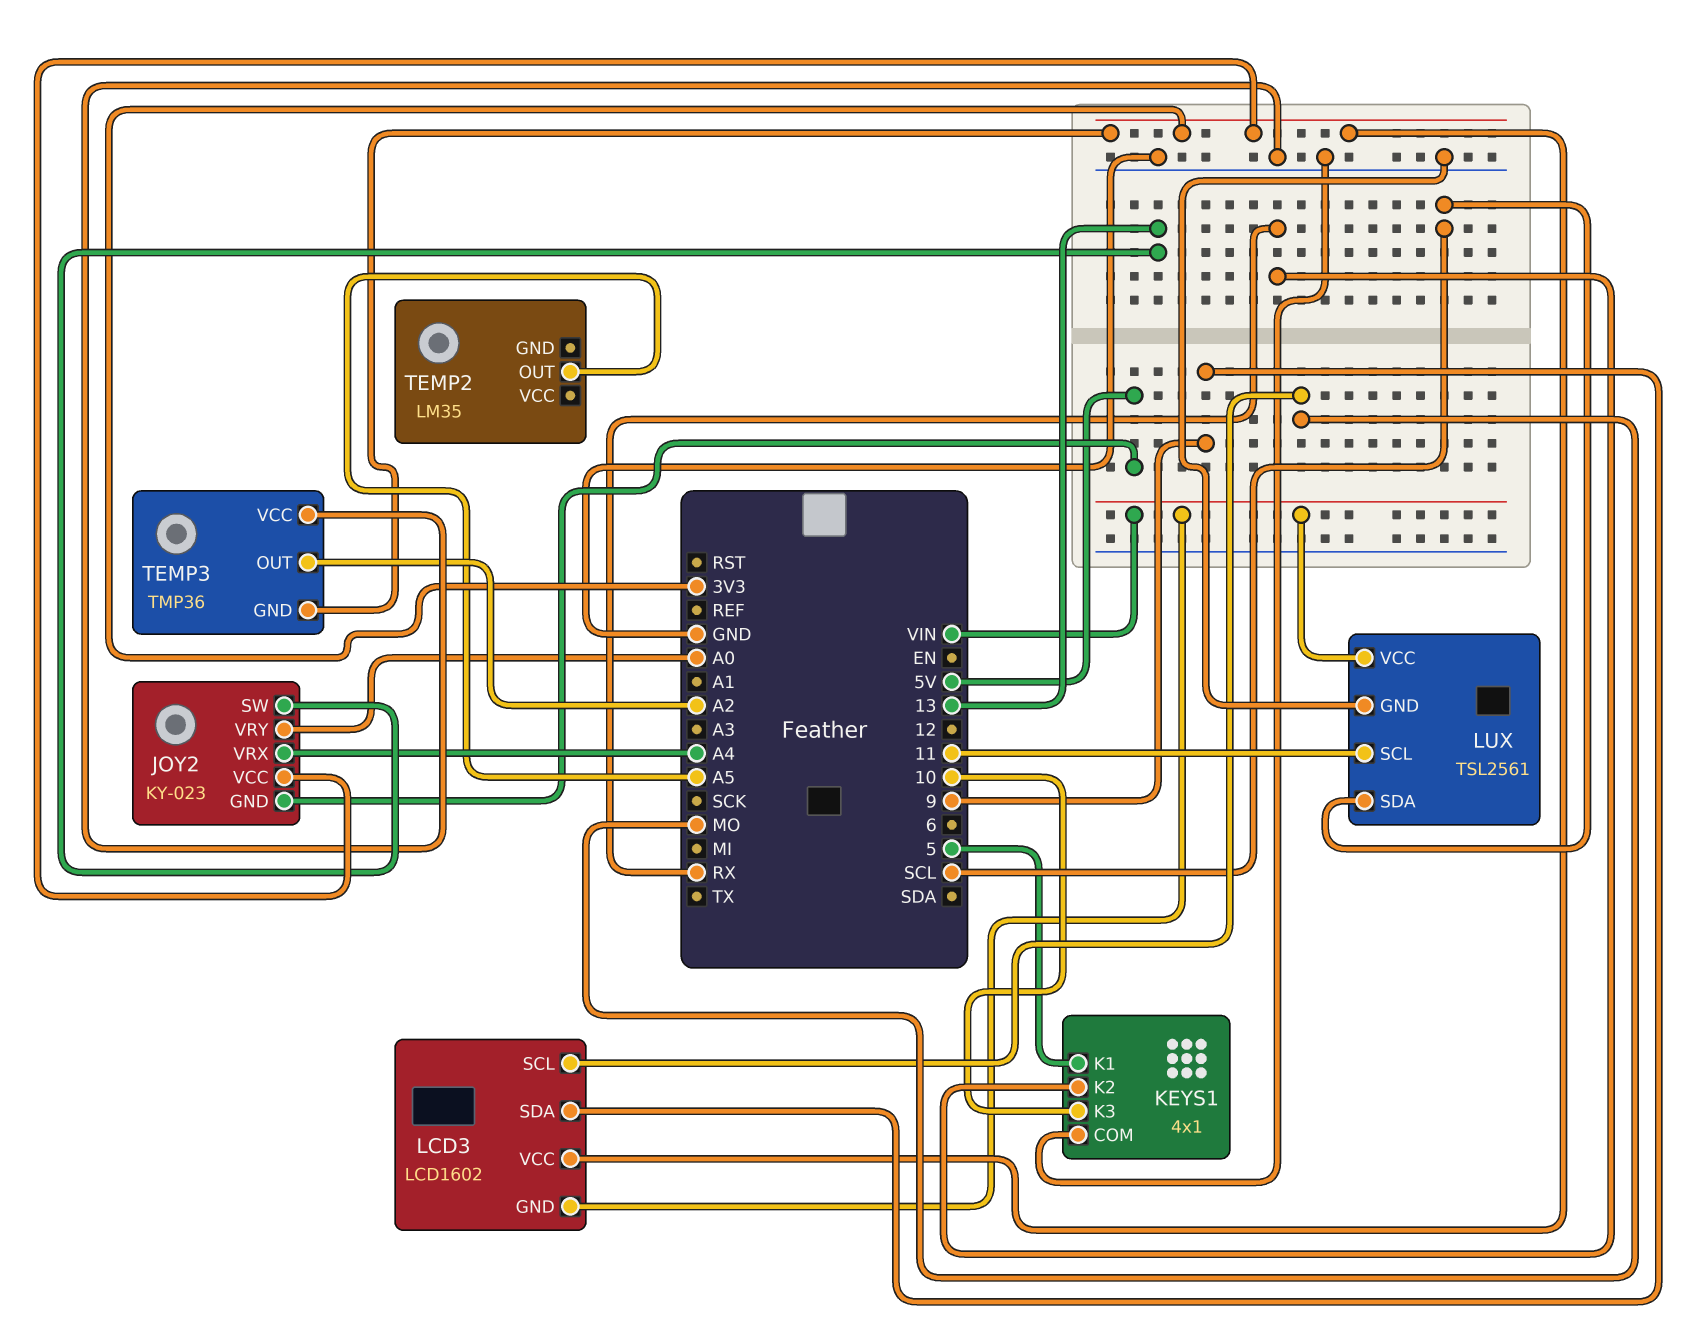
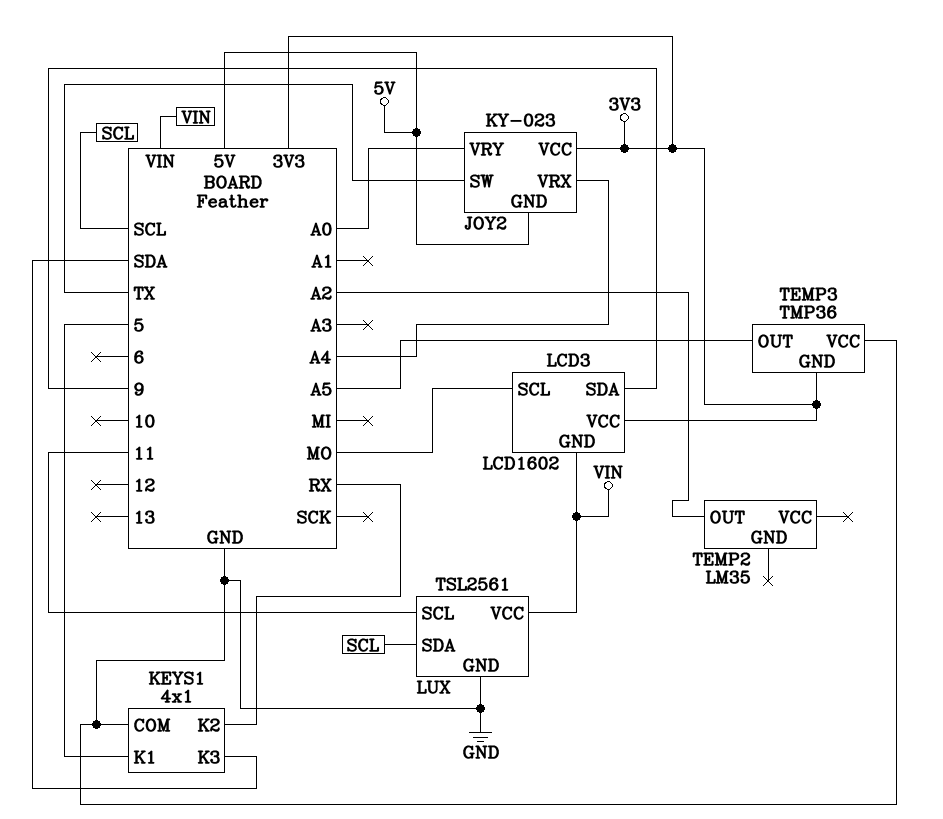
JOY2 pin SW: 13 -> TX
KEYS1 pin K3: 10 -> SDA
TEMP2 pin OUT: A5 -> A2
TEMP3 pin OUT: A2 -> A5

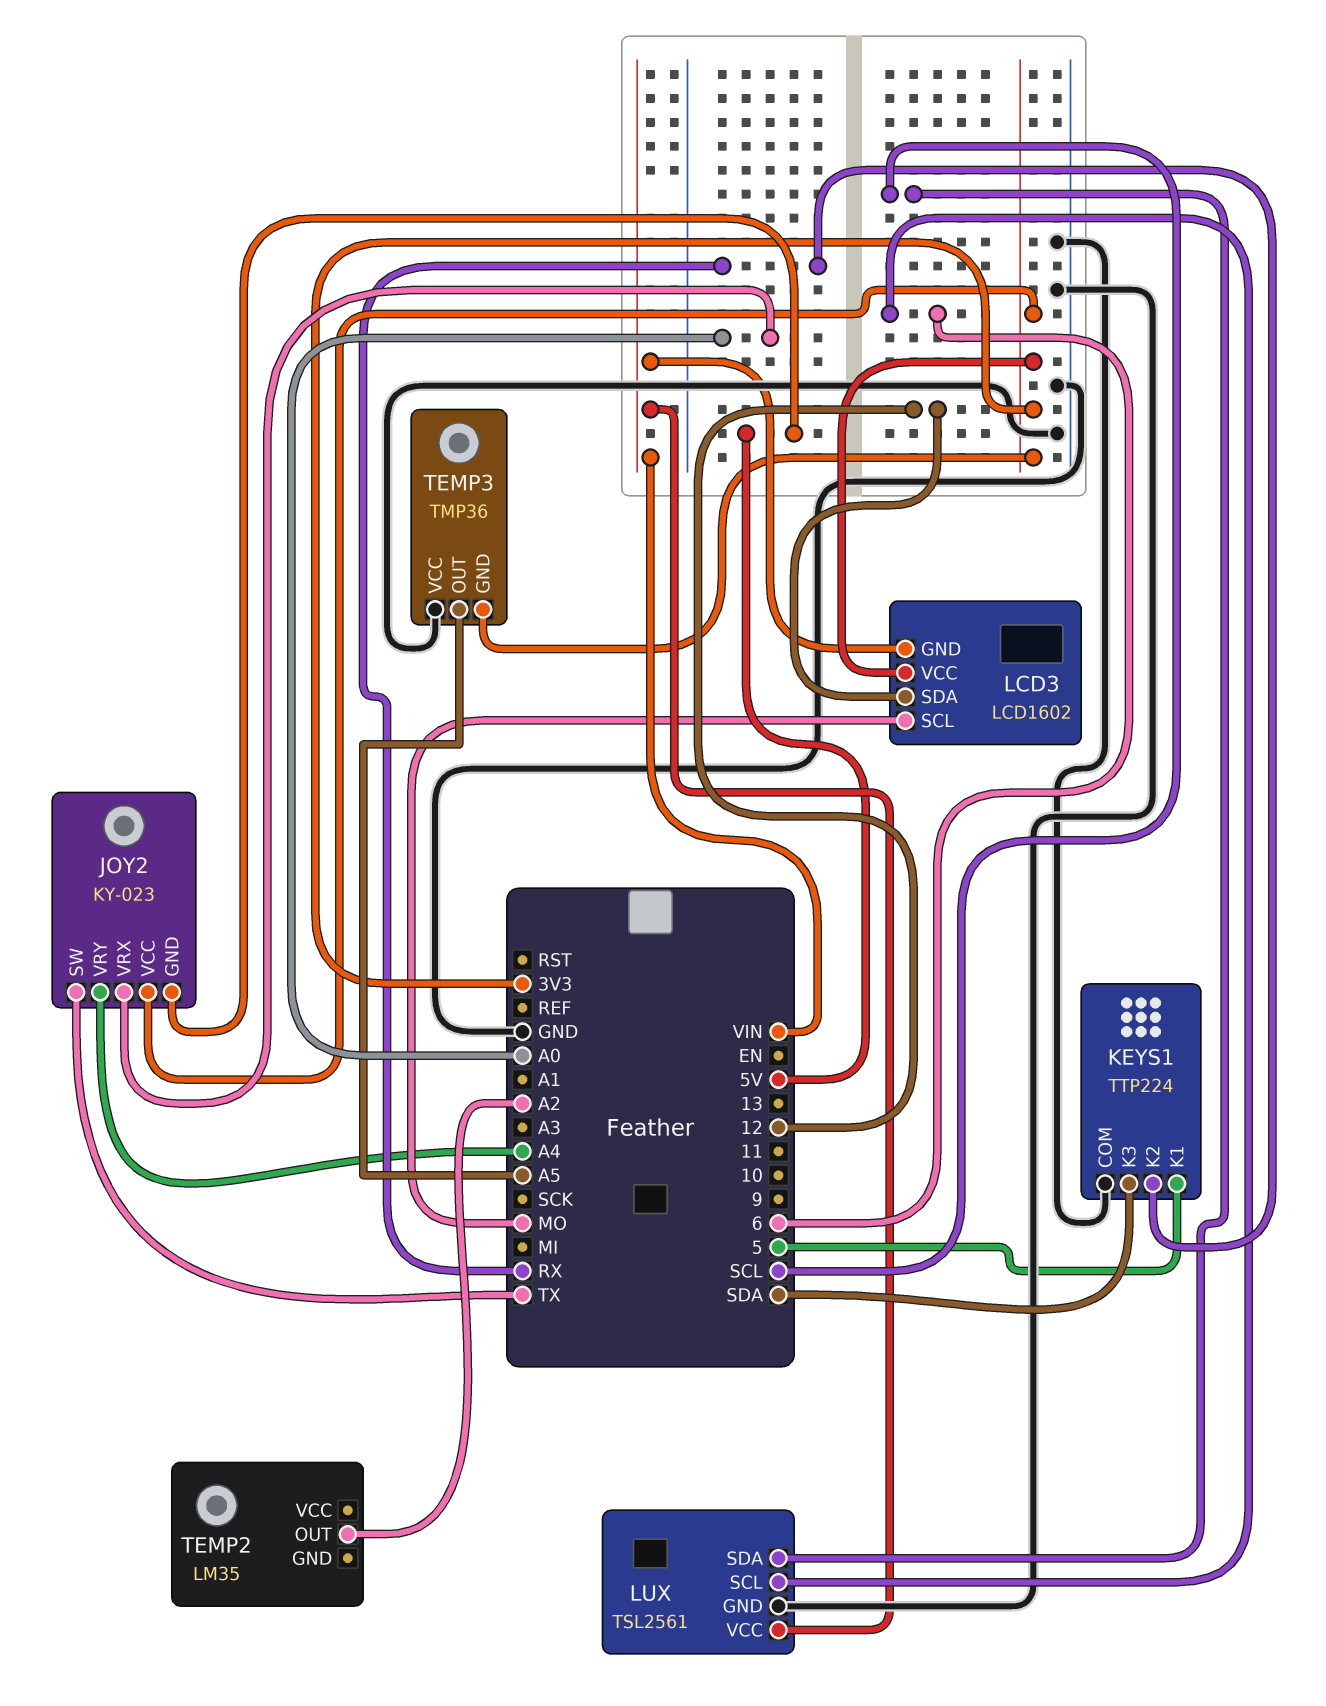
JOY2 pin VRX: A4 -> A0
JOY2 pin VRY: A0 -> A4
KEYS1: 4x1 -> TTP224
LCD3 pin SDA: 9 -> 12
LUX pin SCL: 11 -> 6

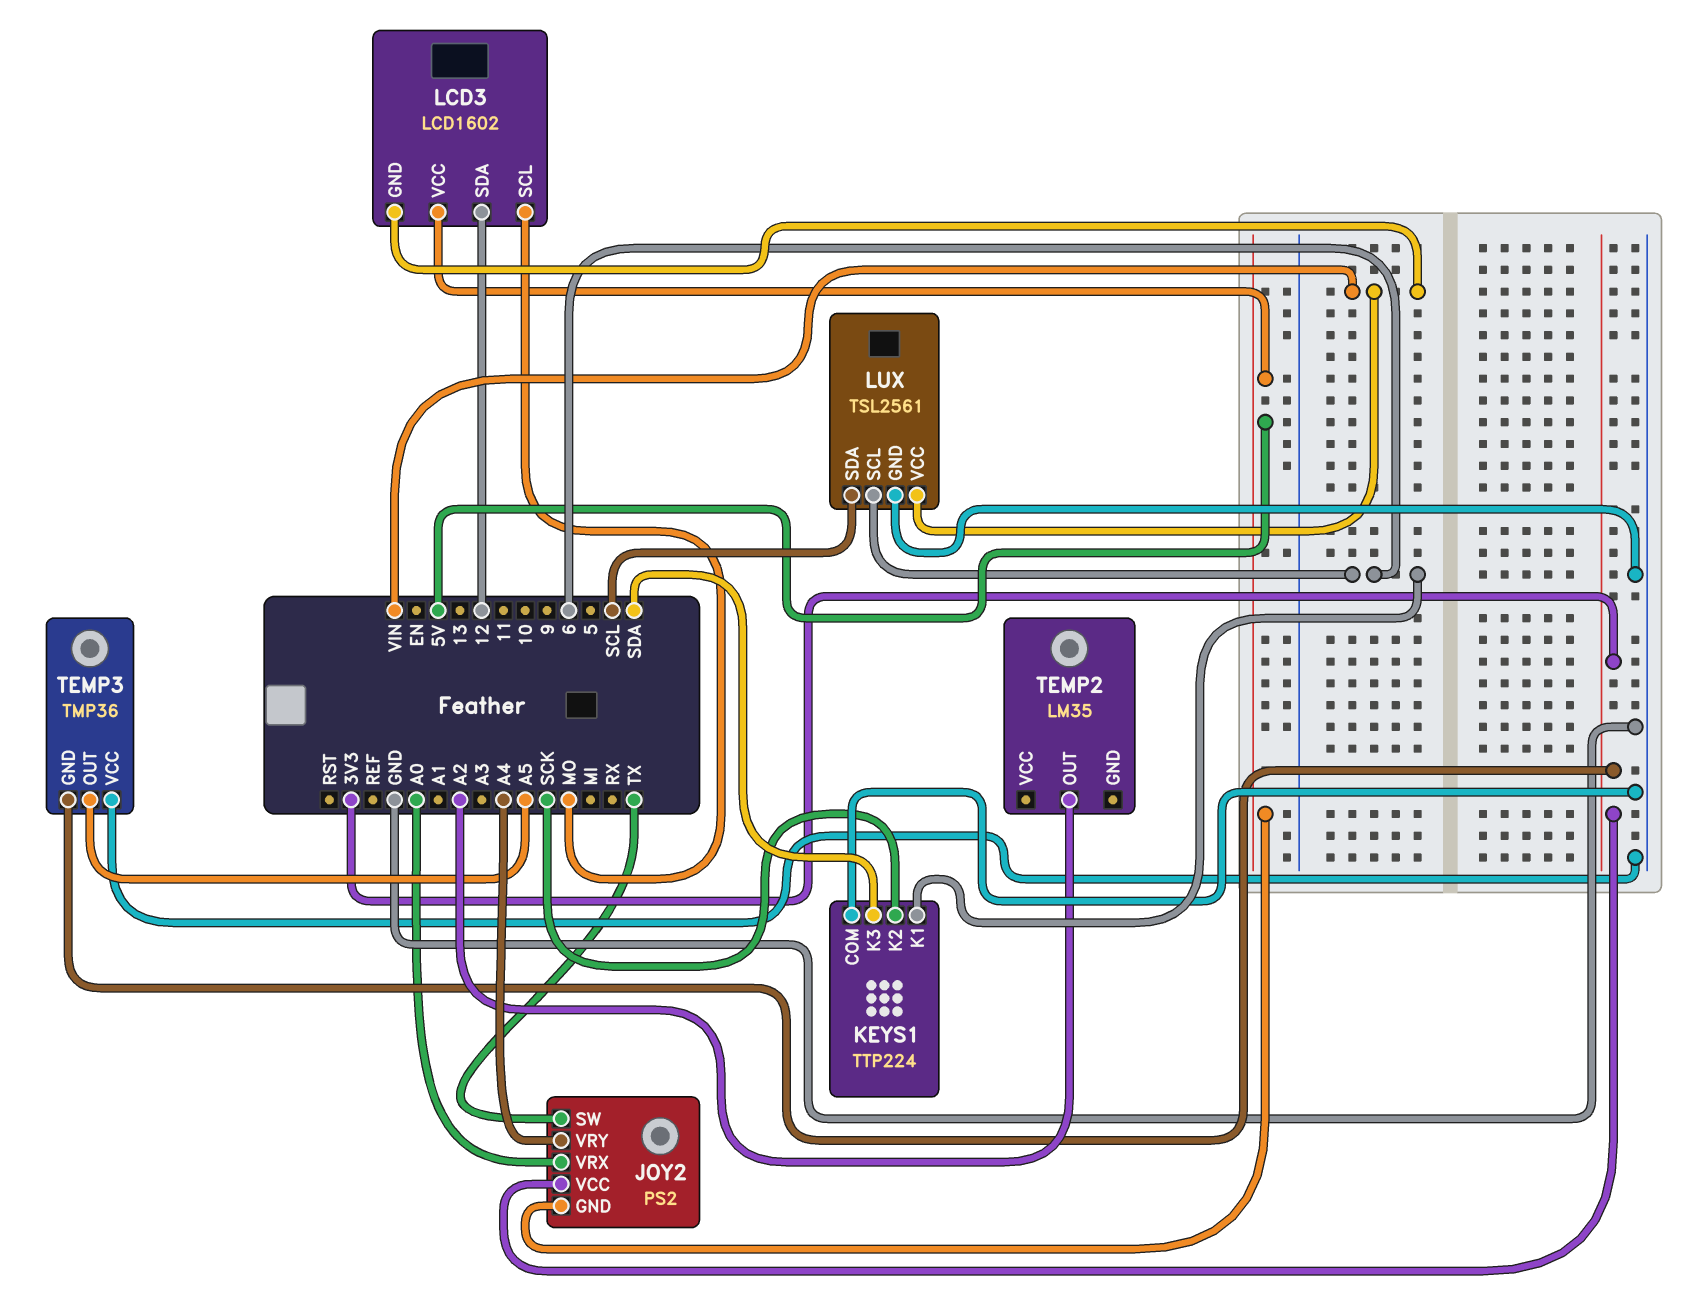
JOY2: KY-023 -> PS2
KEYS1 pin K1: 5 -> 6
KEYS1 pin K2: RX -> SCK
LCD3 pin VCC: 3V3 -> 5V

